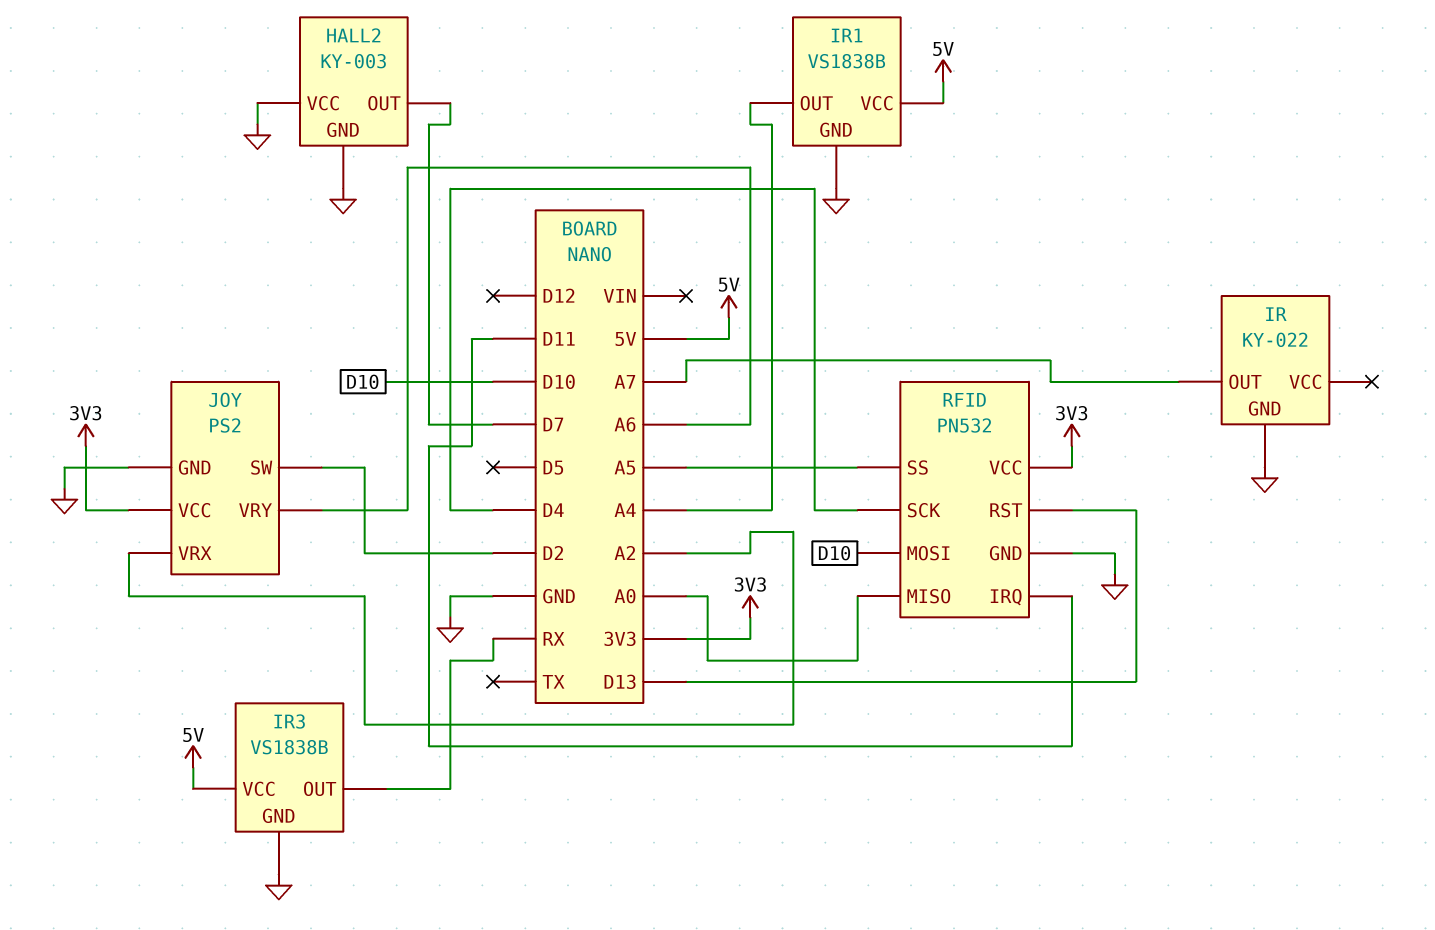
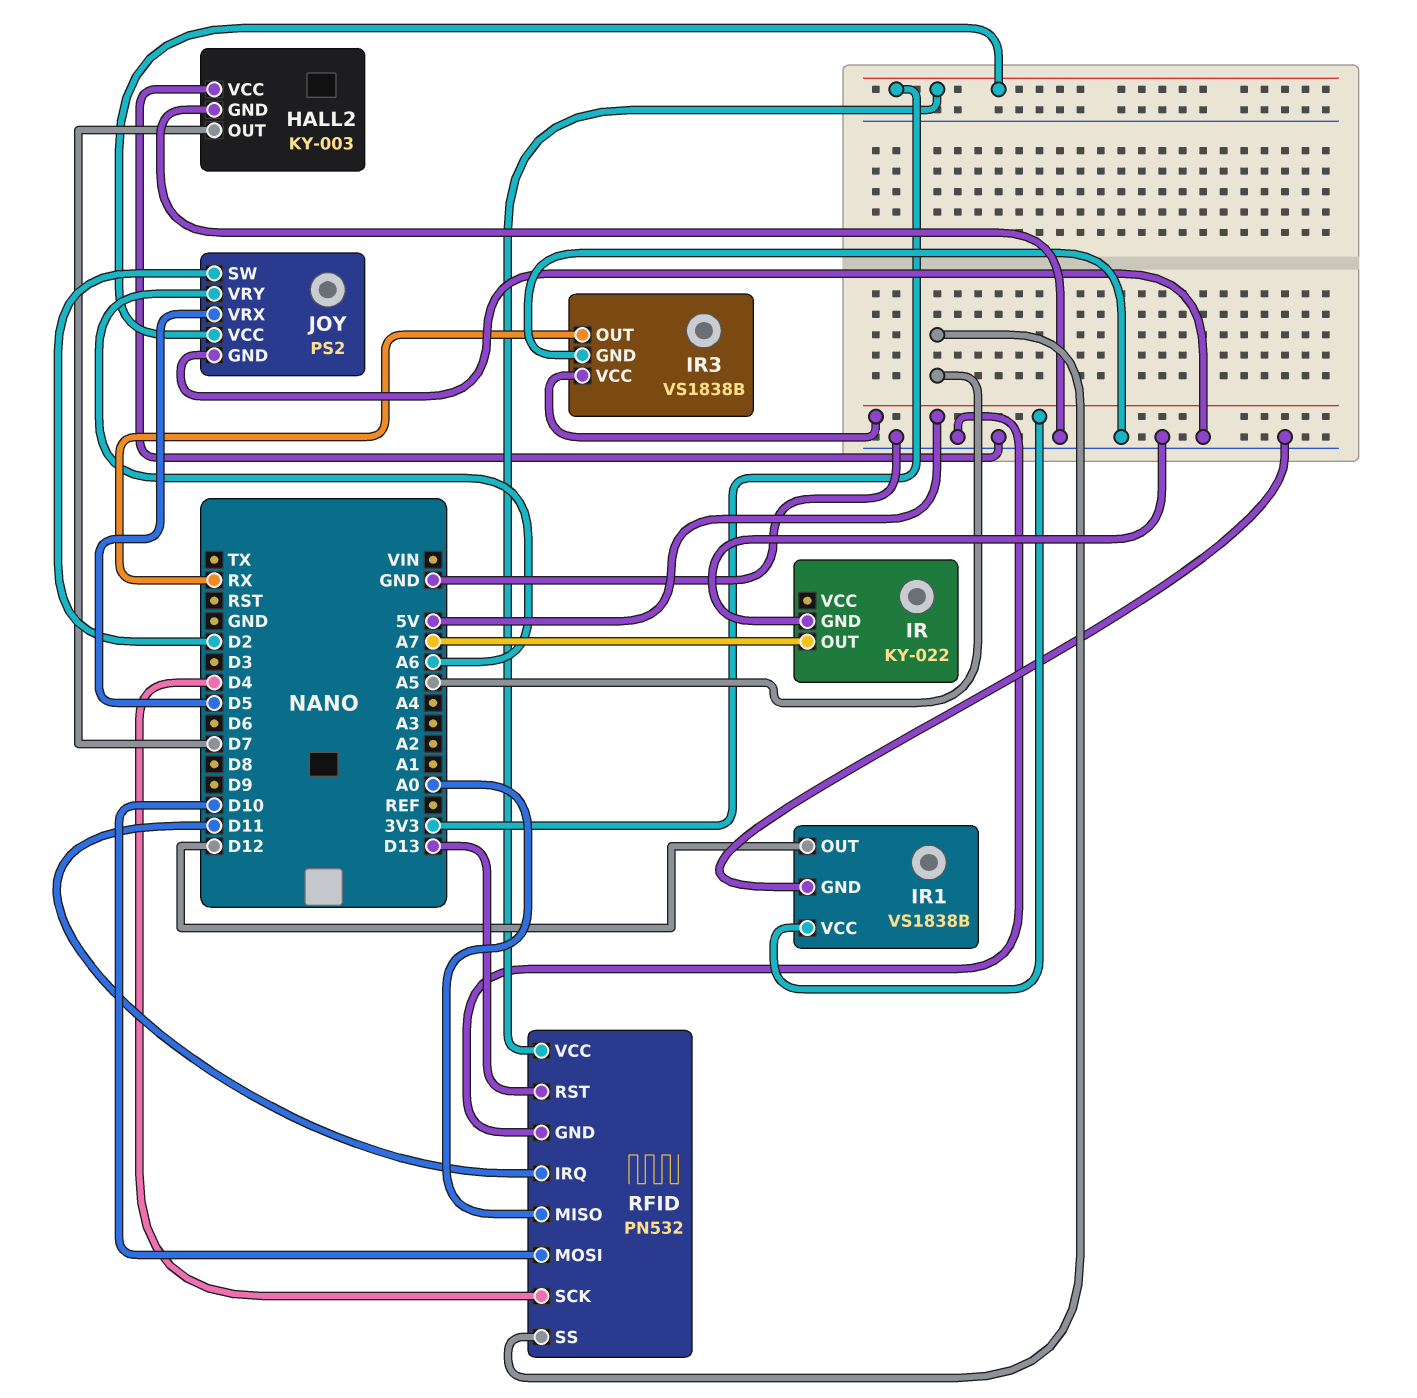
IR1 pin OUT: A4 -> D12
JOY pin VRX: A2 -> D5

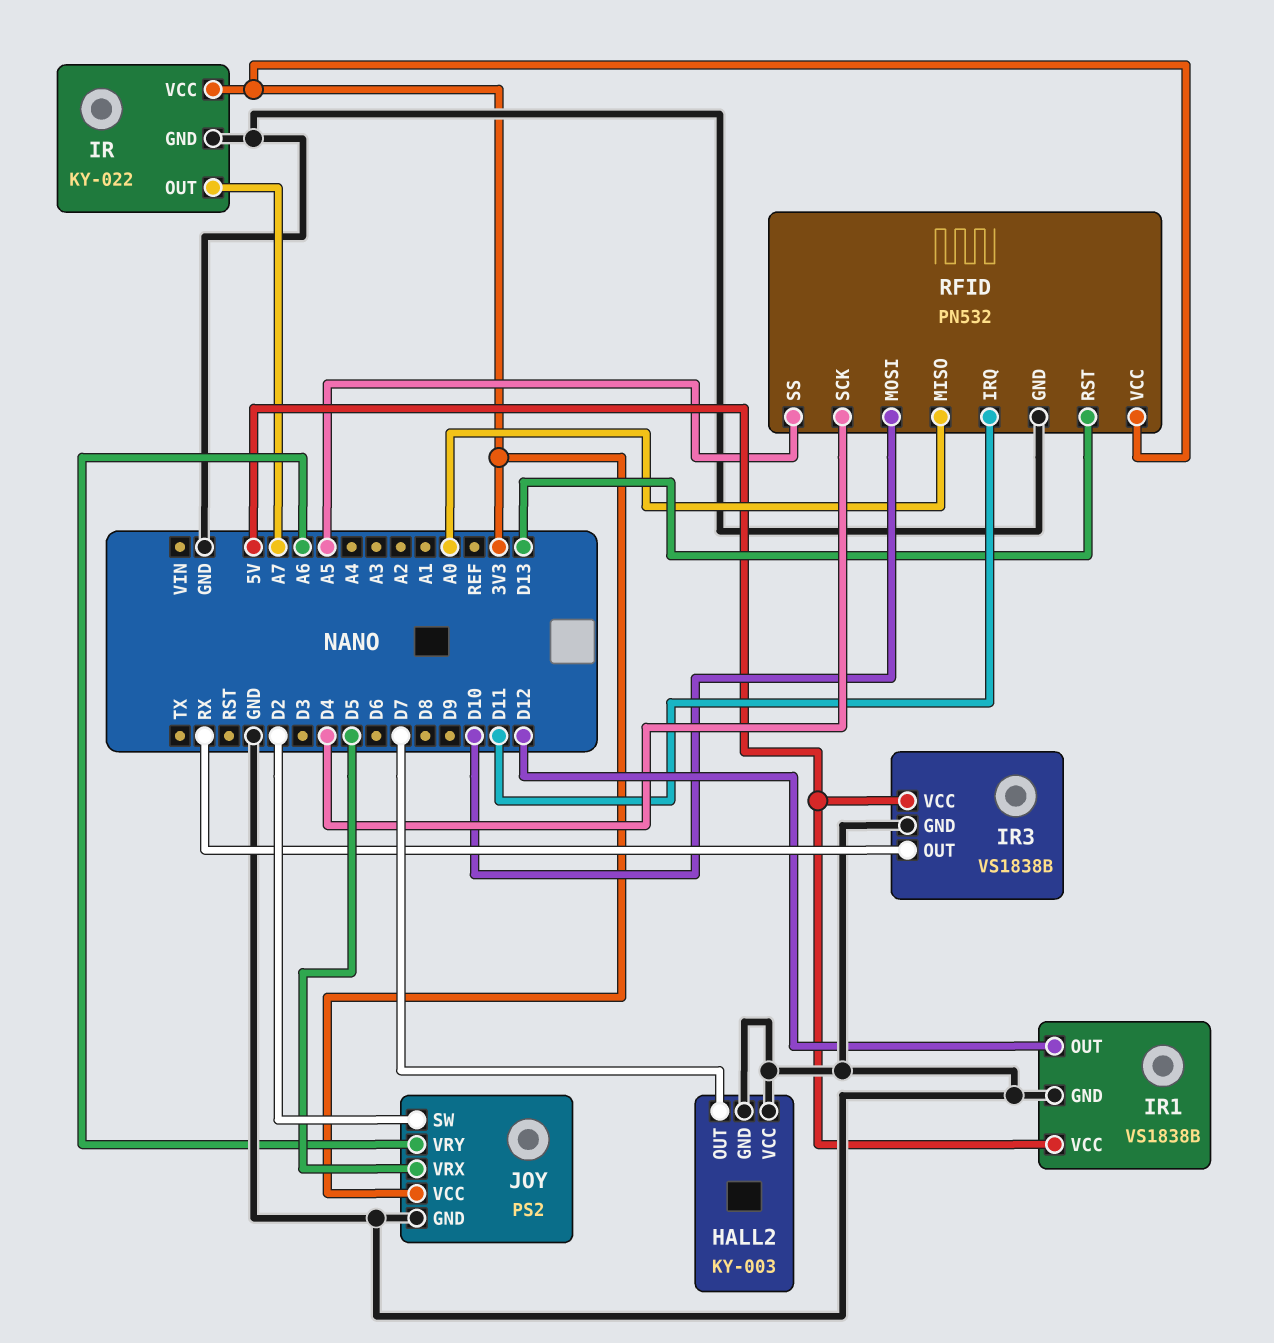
IR pin VCC: none -> 3V3

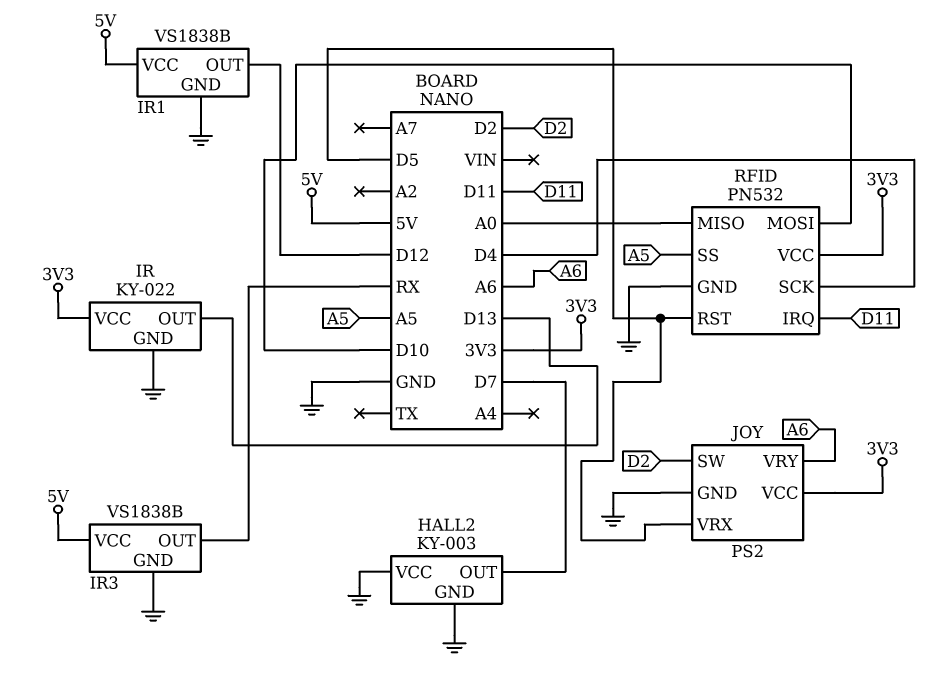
IR pin OUT: A7 -> D13
RFID pin RST: D13 -> D5

